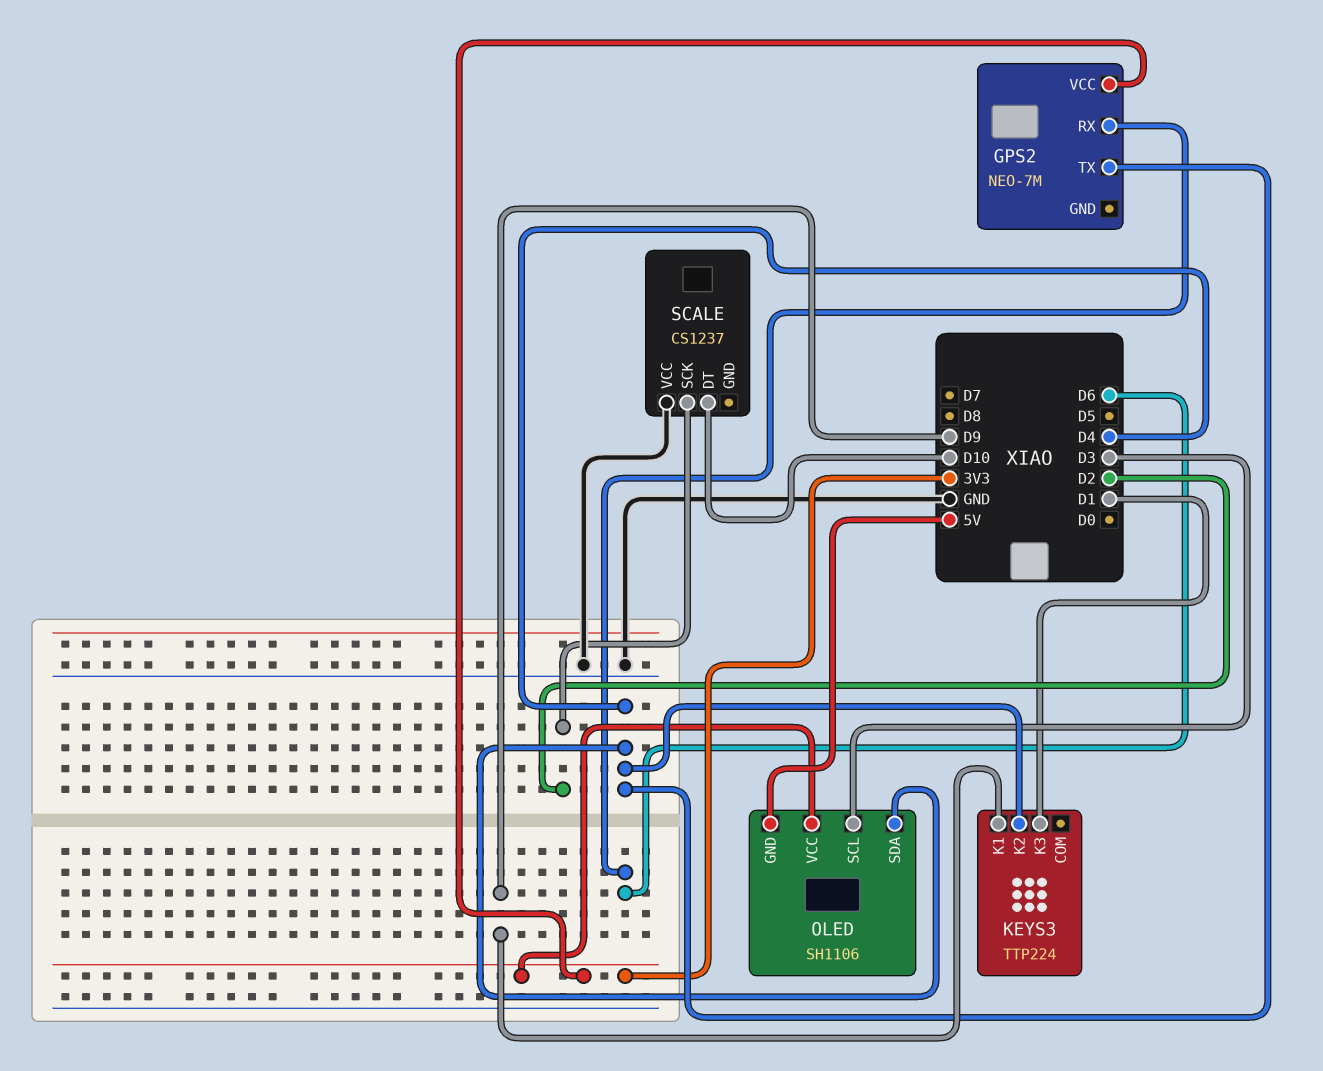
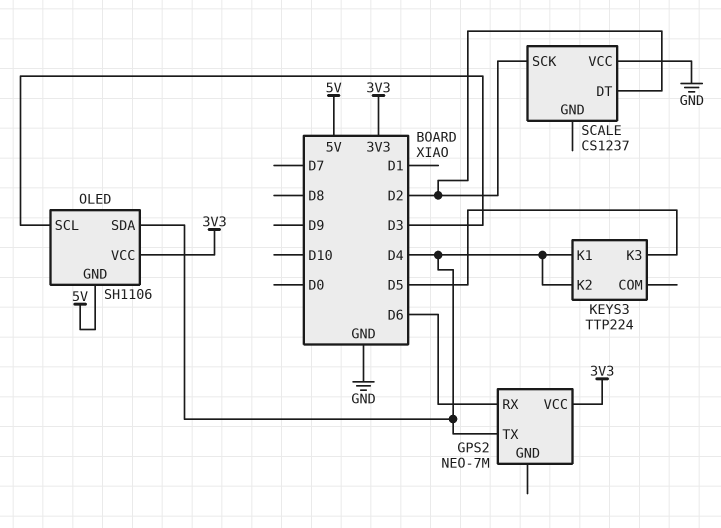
KEYS3 pin K1: D9 -> D4
KEYS3 pin K3: D1 -> D5
SCALE pin DT: D10 -> D2

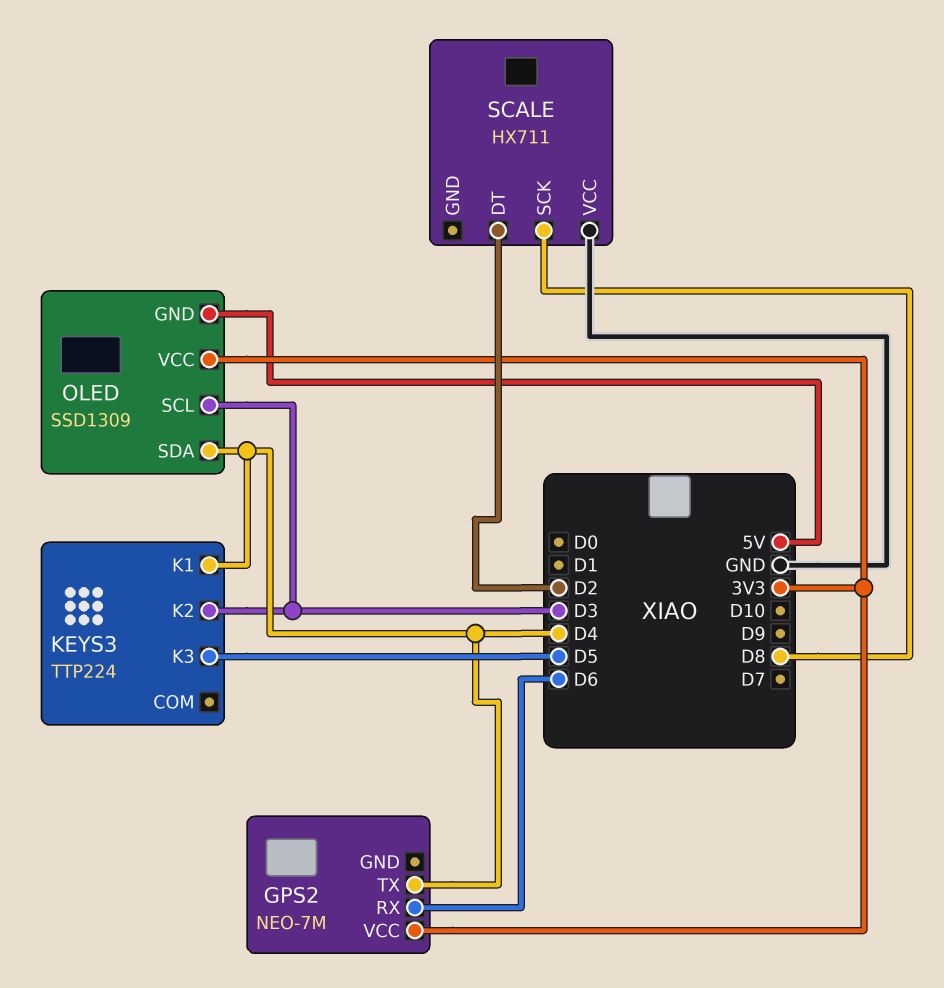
KEYS3 pin K2: D4 -> D3
OLED: SH1106 -> SSD1309
SCALE: CS1237 -> HX711
SCALE pin SCK: D2 -> D8

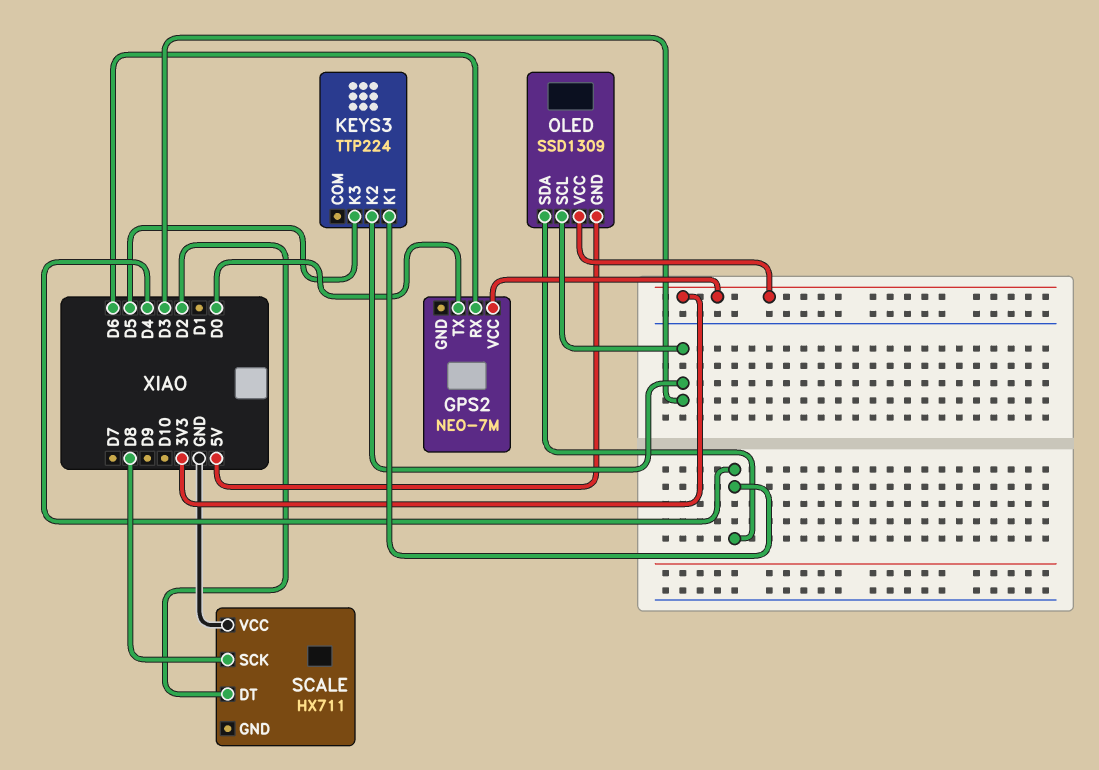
GPS2 pin TX: D4 -> D0

